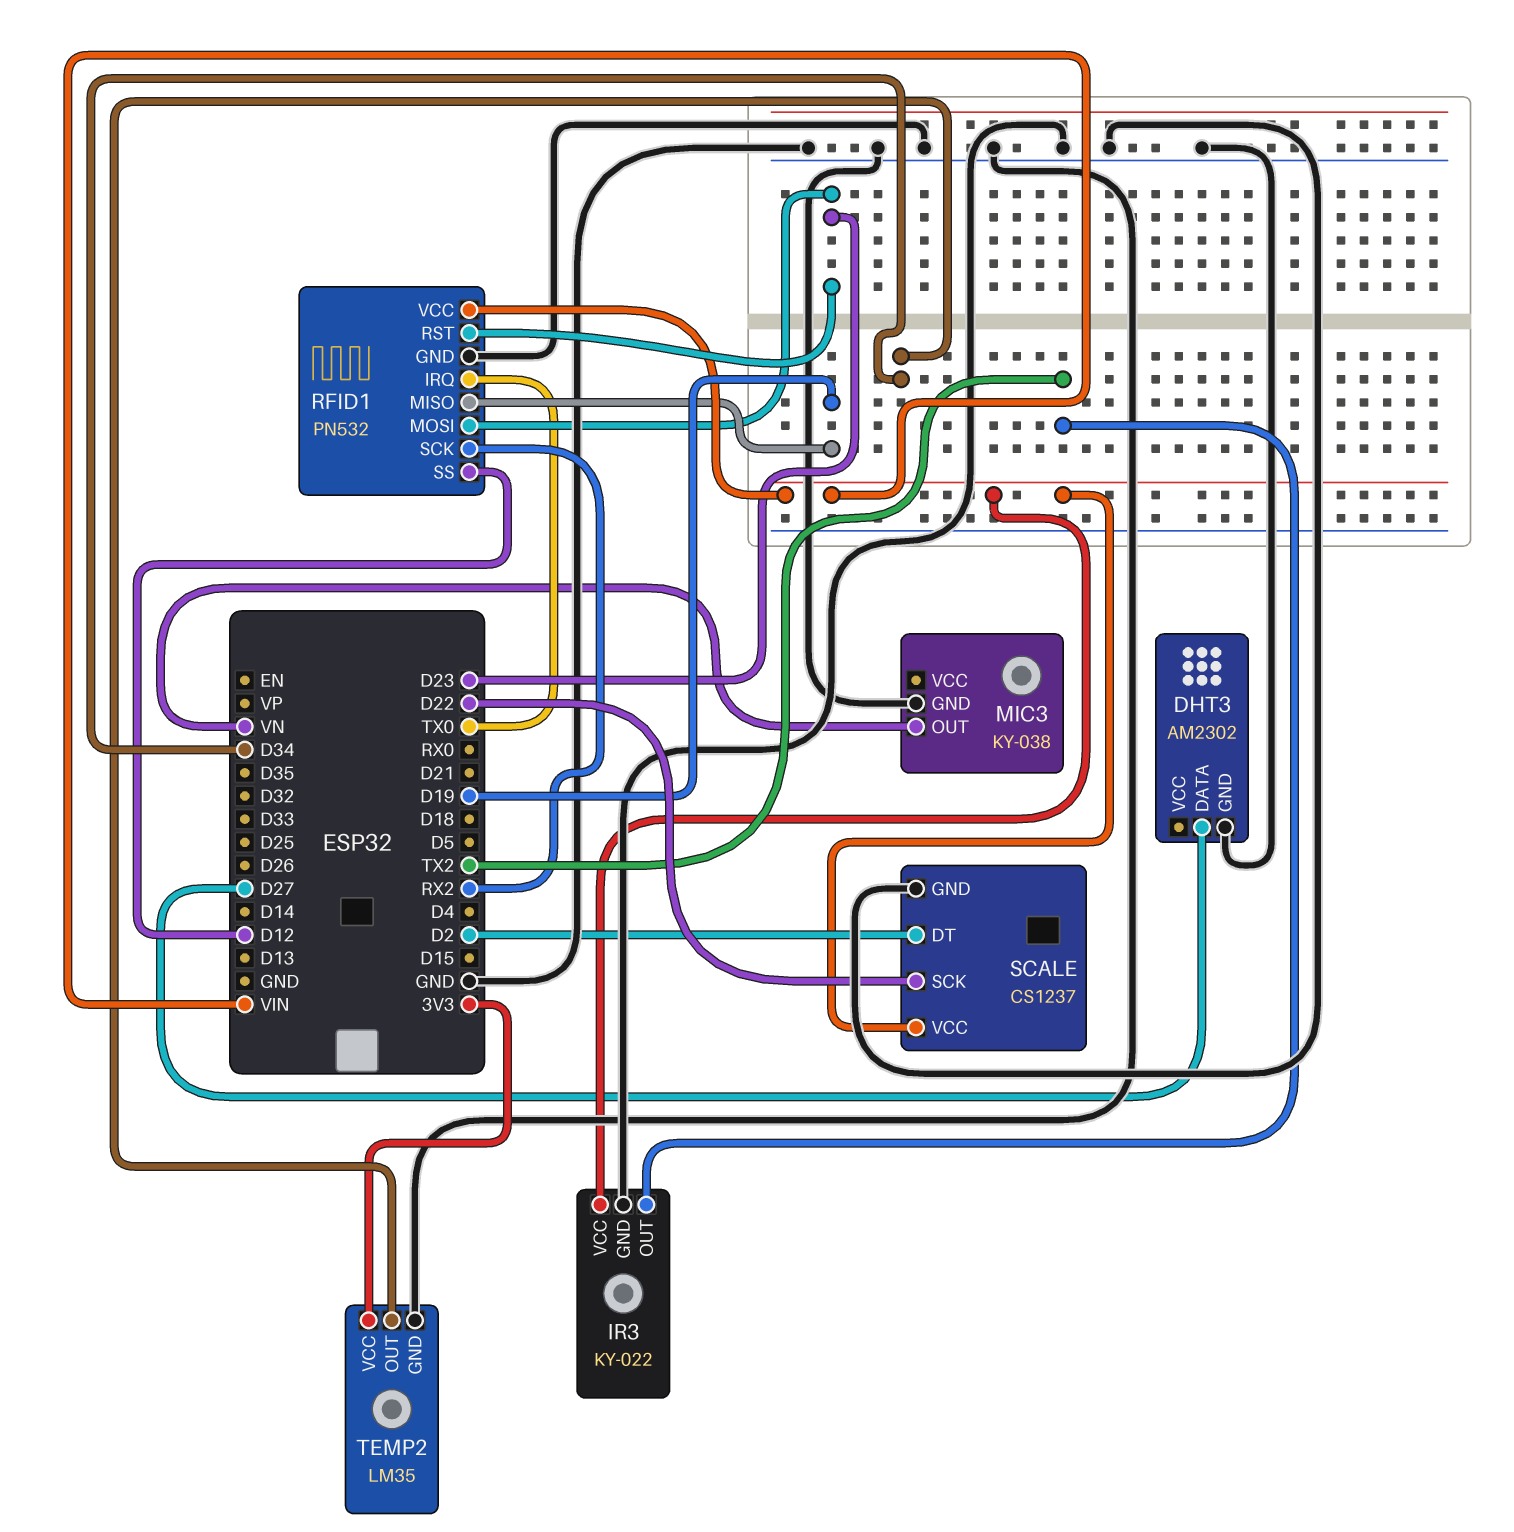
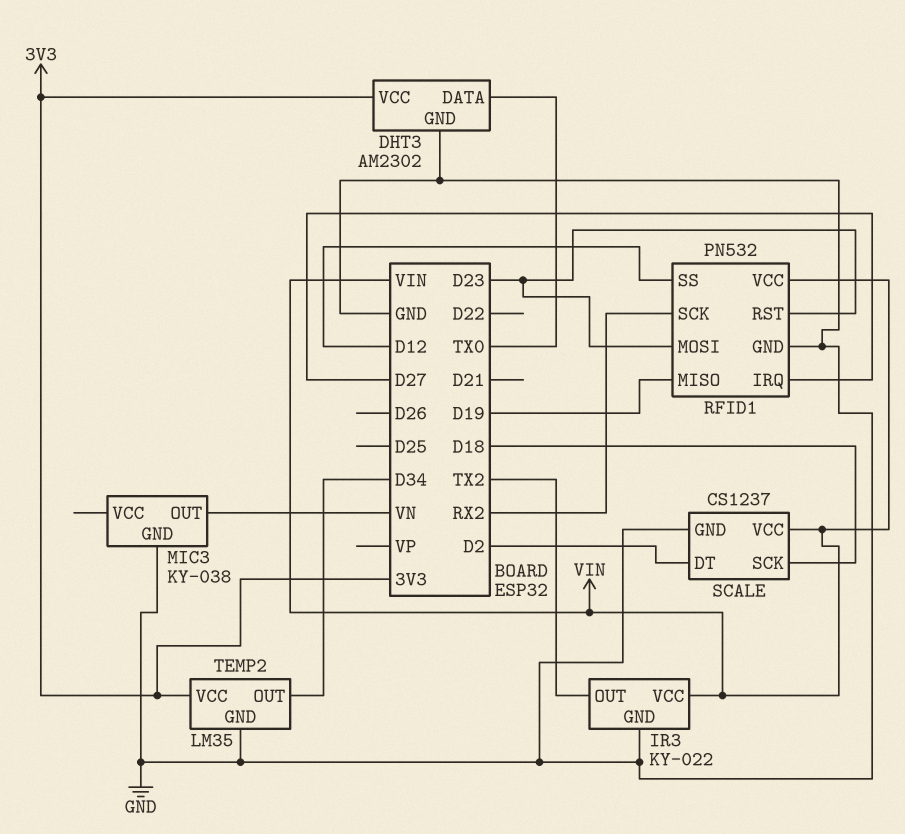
DHT3 pin DATA: D27 -> TX0
DHT3 pin VCC: none -> 3V3
RFID1 pin IRQ: TX0 -> D27
SCALE pin SCK: D22 -> D18

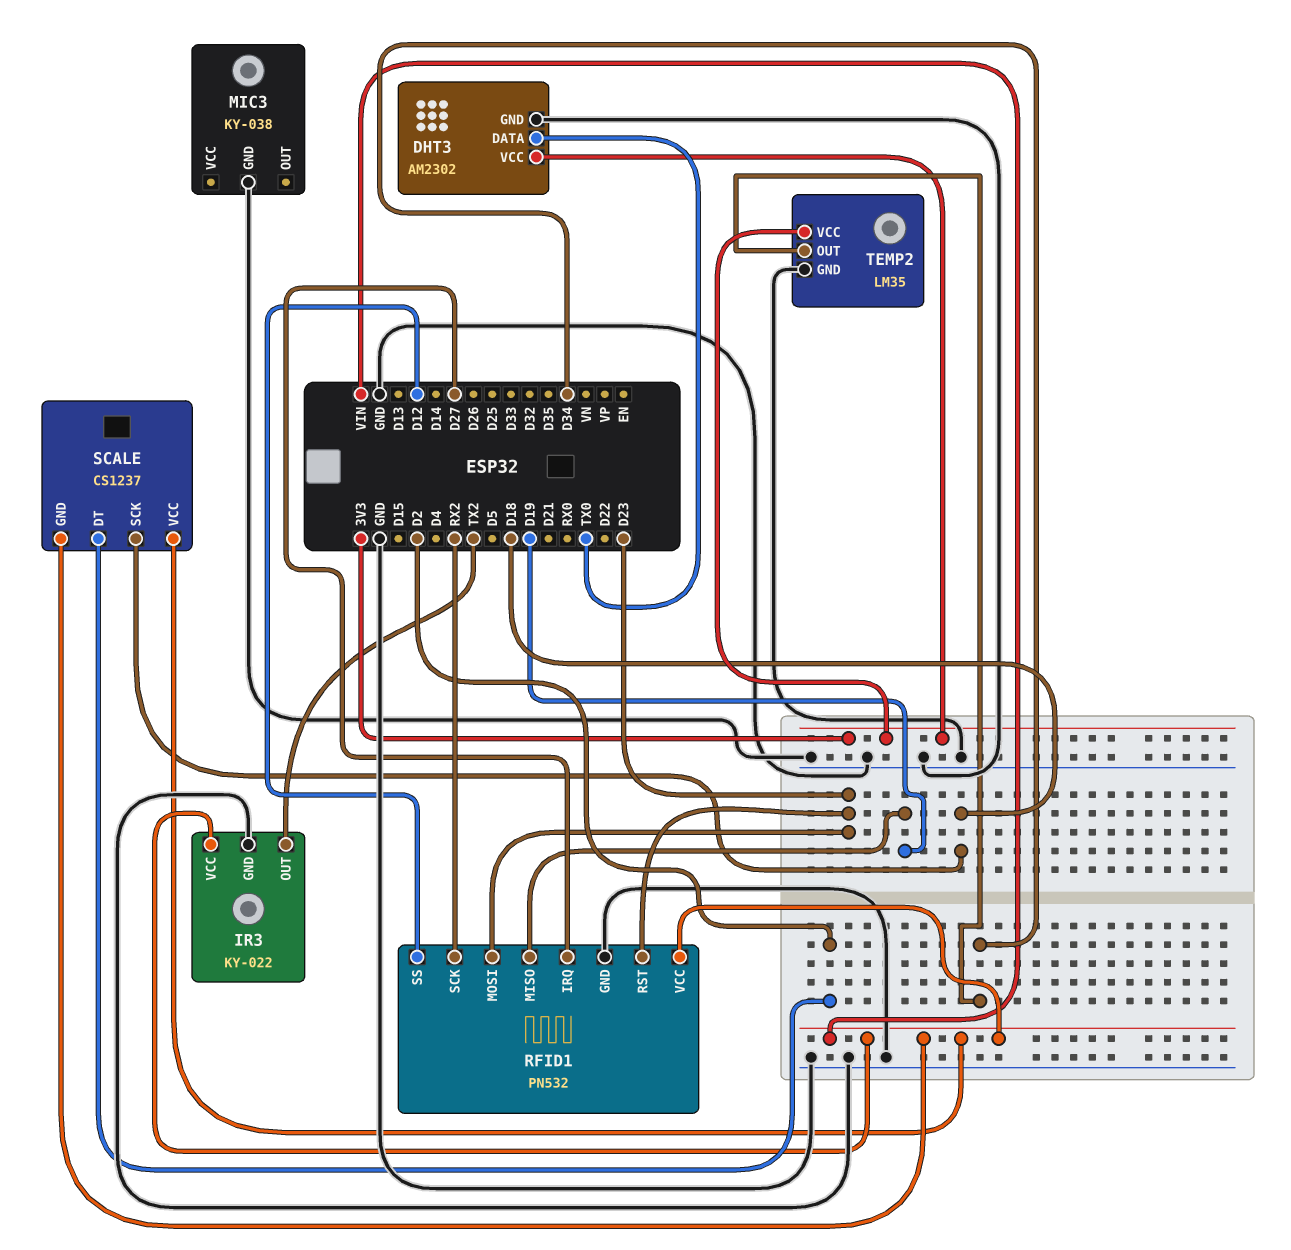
MIC3 pin OUT: VN -> none
SCALE pin GND: GND -> VIN

